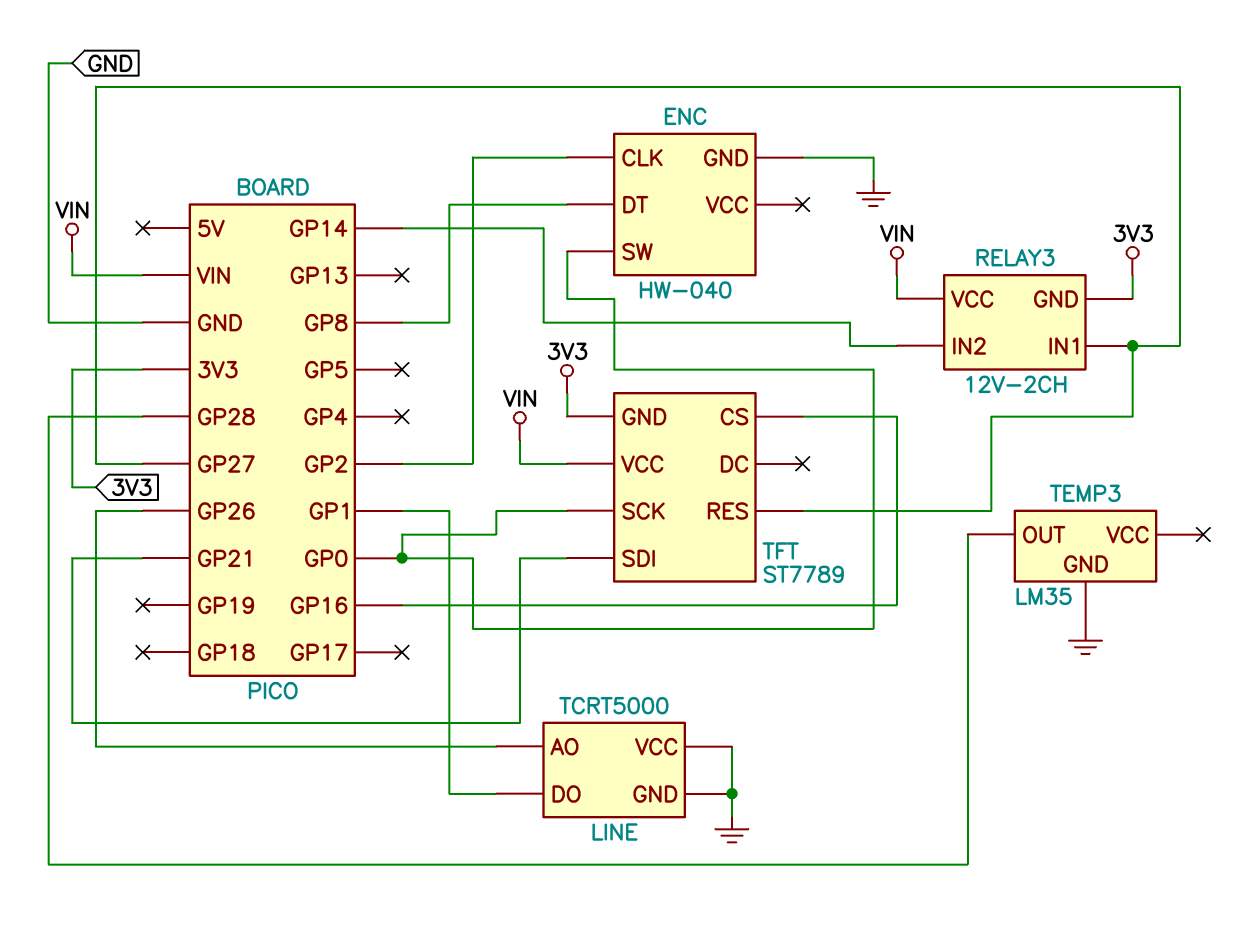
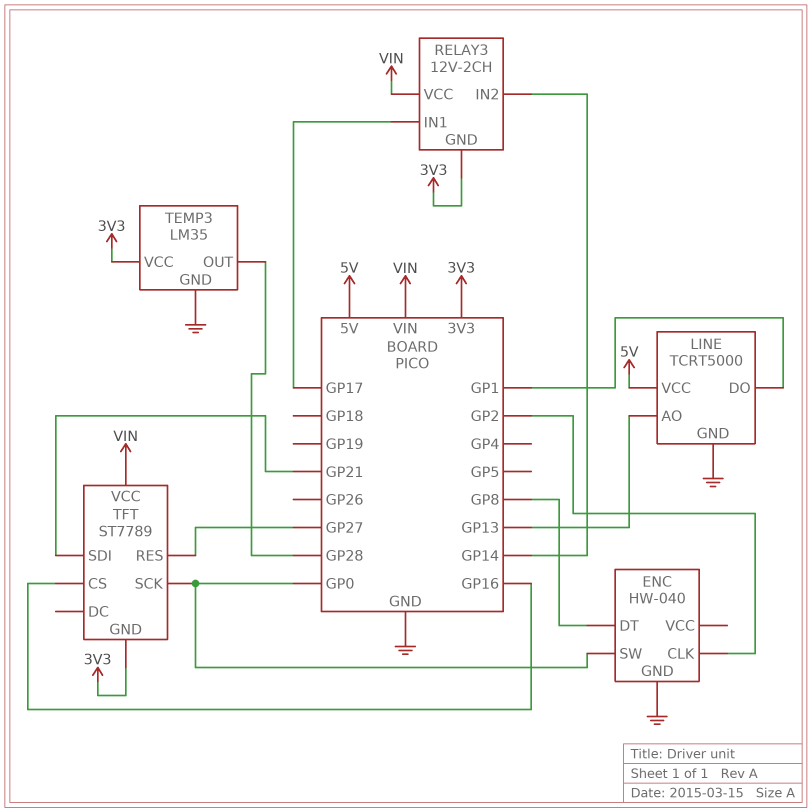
LINE pin AO: GP26 -> GP13
LINE pin VCC: GND -> 5V
RELAY3 pin IN1: GP27 -> GP17
TEMP3 pin VCC: none -> 3V3

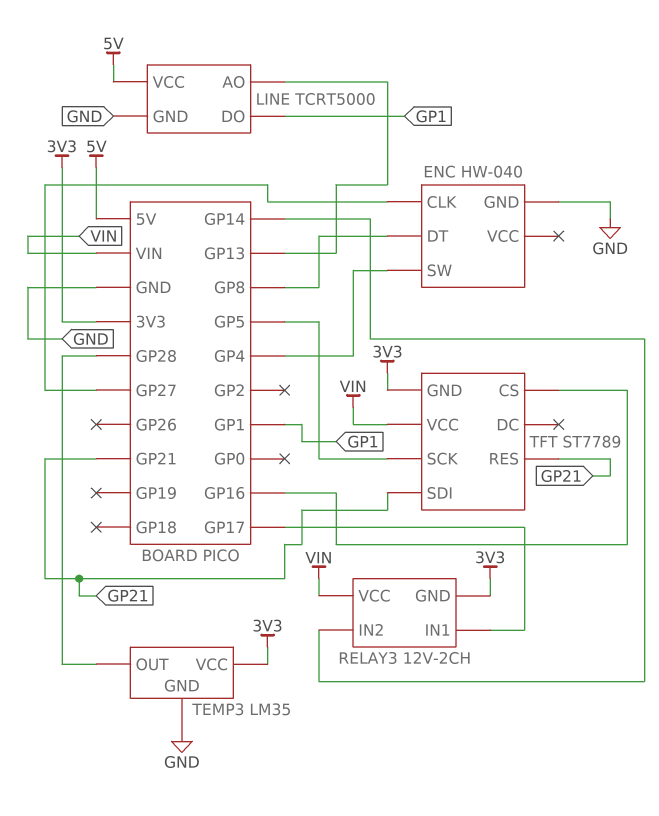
ENC pin CLK: GP2 -> GP27
ENC pin SW: GP0 -> GP4
TFT pin RES: GP27 -> GP21
TFT pin SCK: GP0 -> GP5

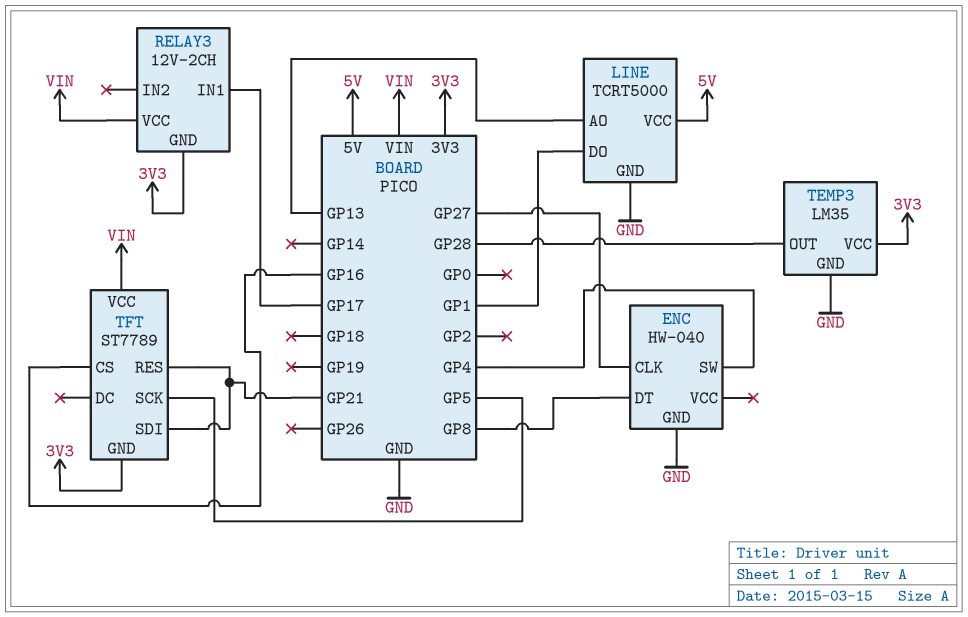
RELAY3 pin IN2: GP14 -> none

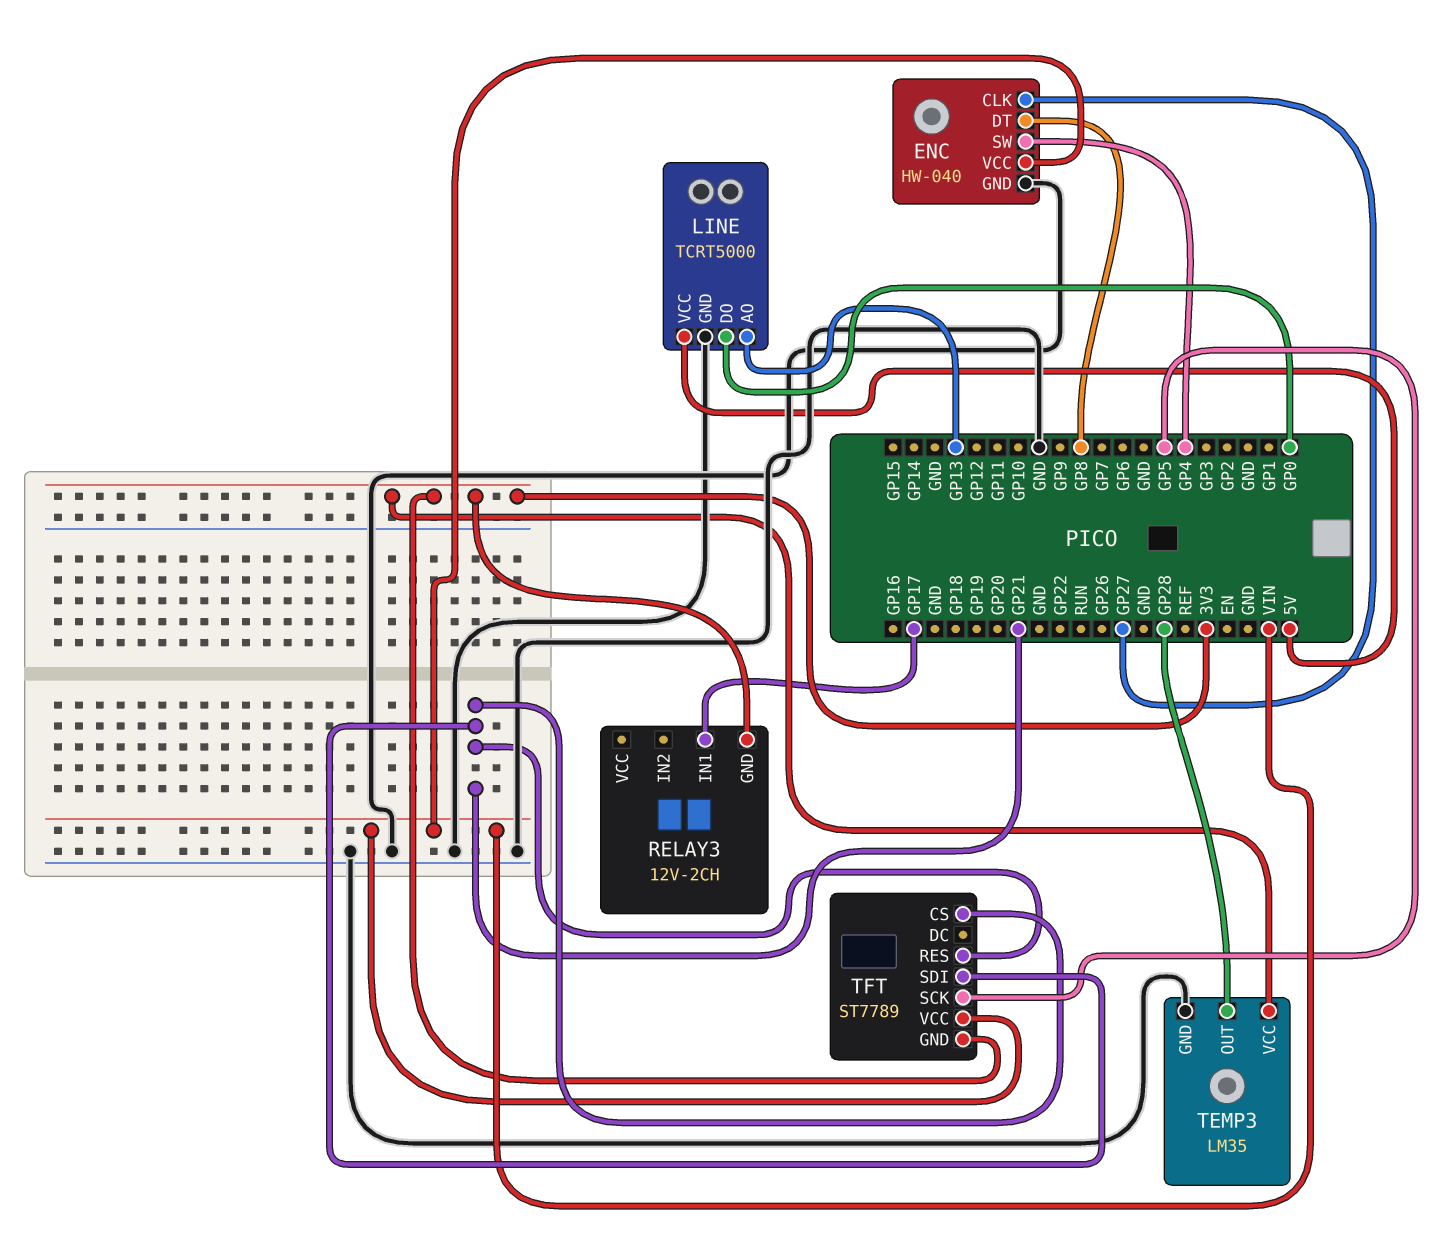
ENC pin VCC: none -> VIN
LINE pin DO: GP1 -> GP0
RELAY3 pin VCC: VIN -> none
TFT pin CS: GP16 -> GP21

